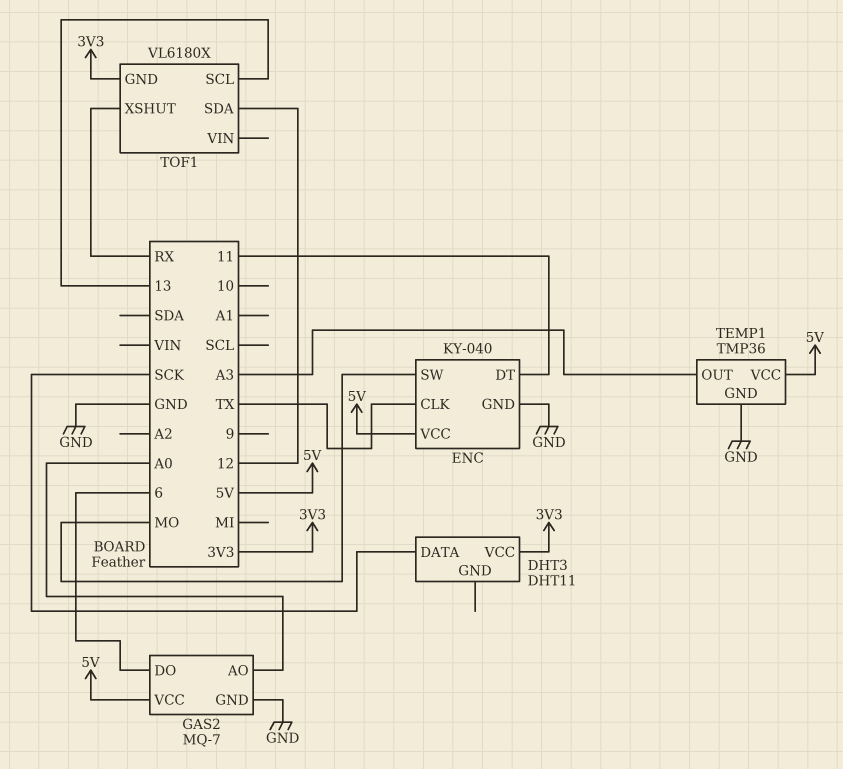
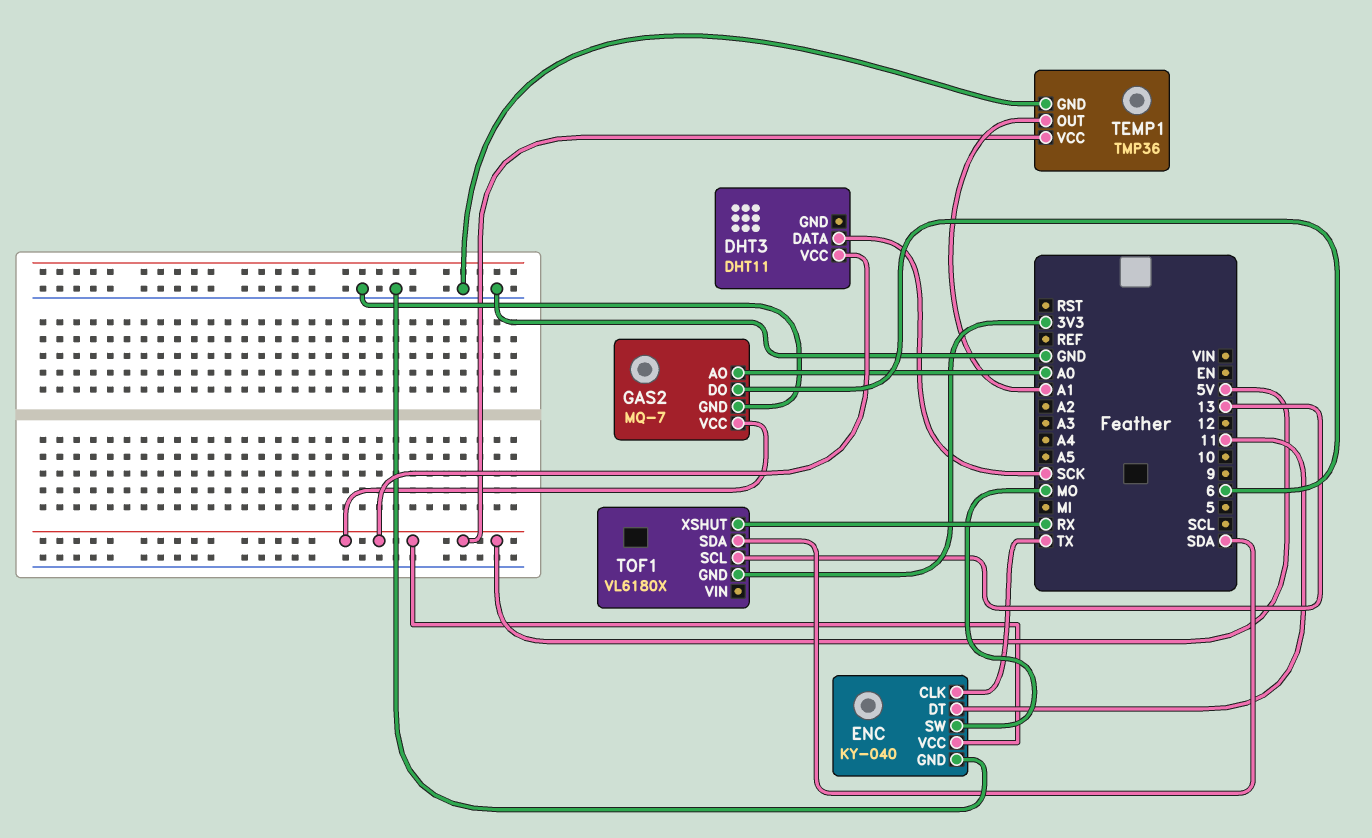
DHT3 pin VCC: 3V3 -> 5V
TEMP1 pin OUT: A3 -> A1
TOF1 pin SDA: 12 -> SDA

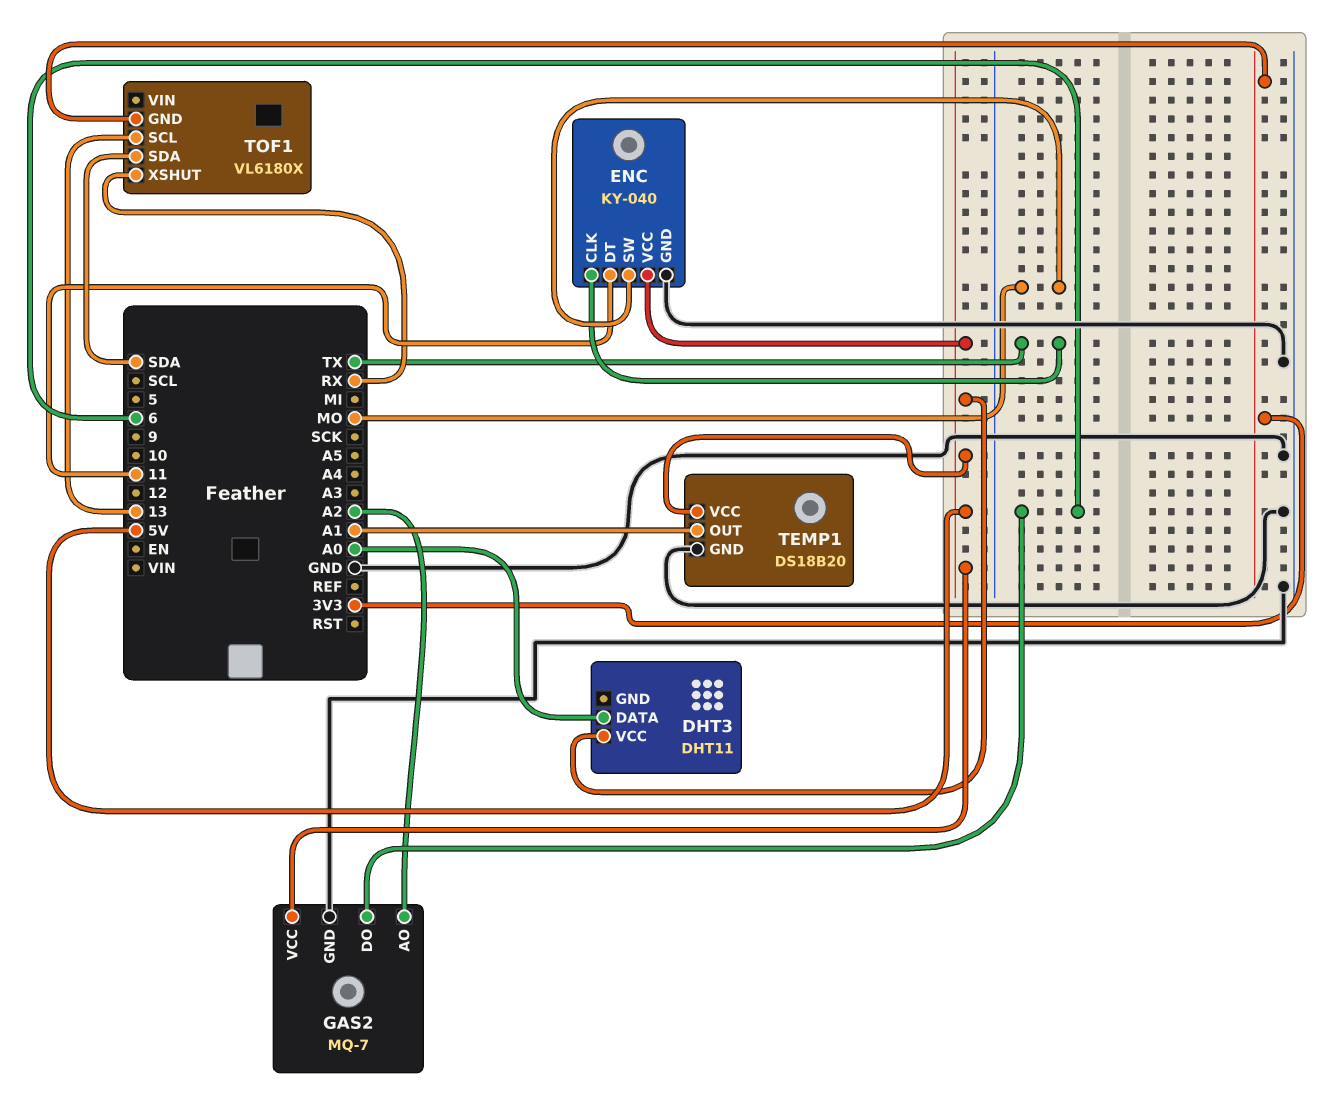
DHT3 pin DATA: SCK -> A0
GAS2 pin AO: A0 -> A2
TEMP1: TMP36 -> DS18B20

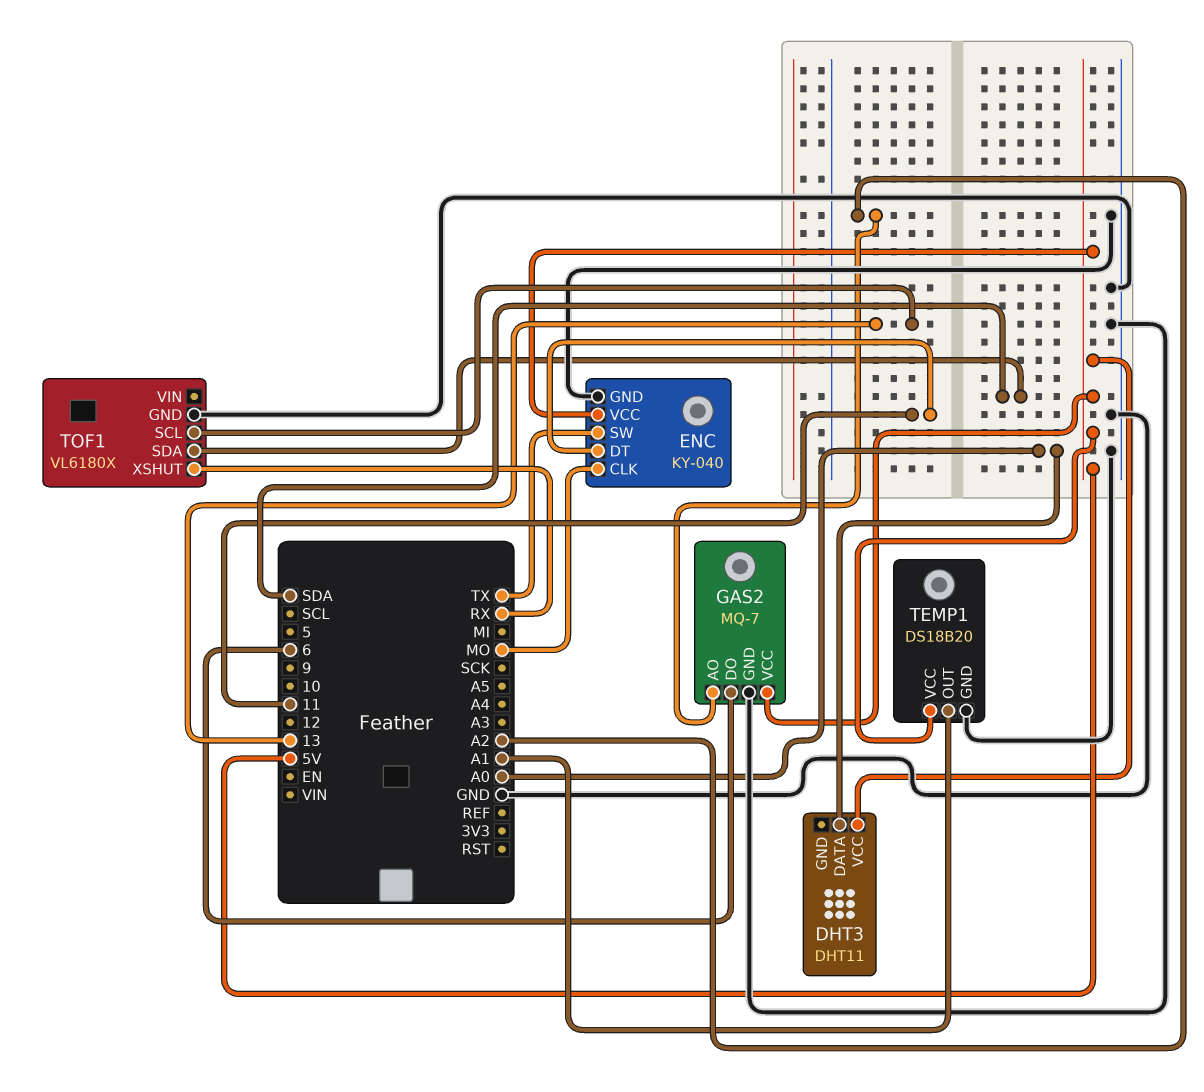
ENC pin CLK: TX -> MO
ENC pin SW: MO -> TX
TOF1 pin GND: 3V3 -> GND

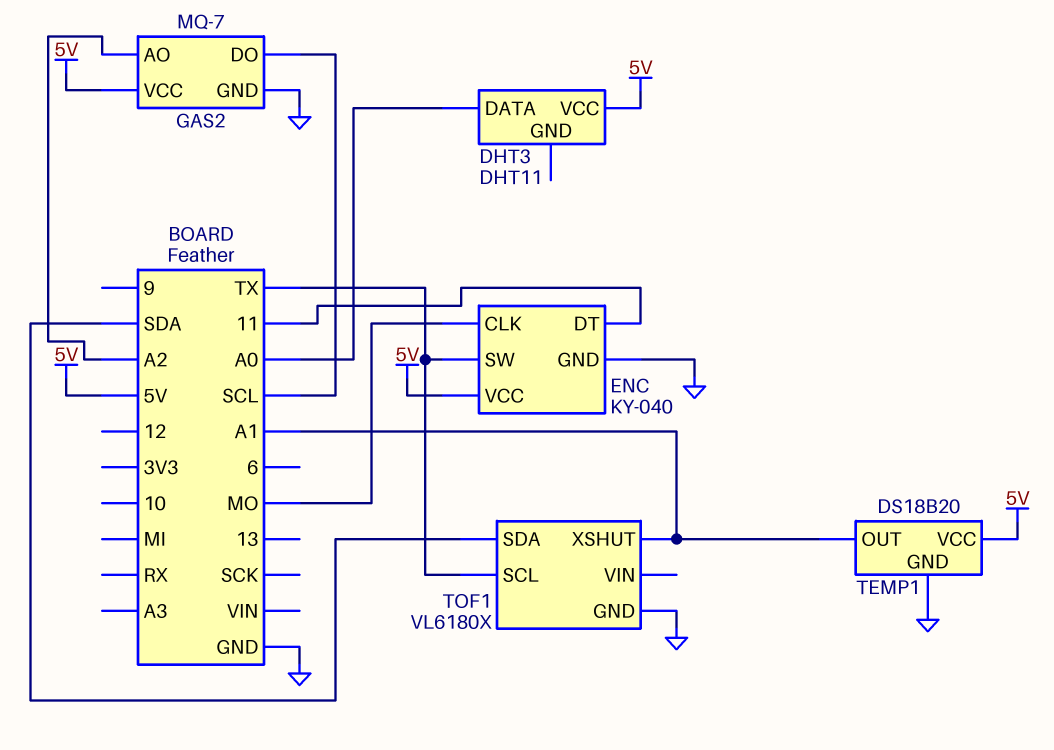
GAS2 pin DO: 6 -> SCL
TOF1 pin SCL: 13 -> TX
TOF1 pin XSHUT: RX -> A1

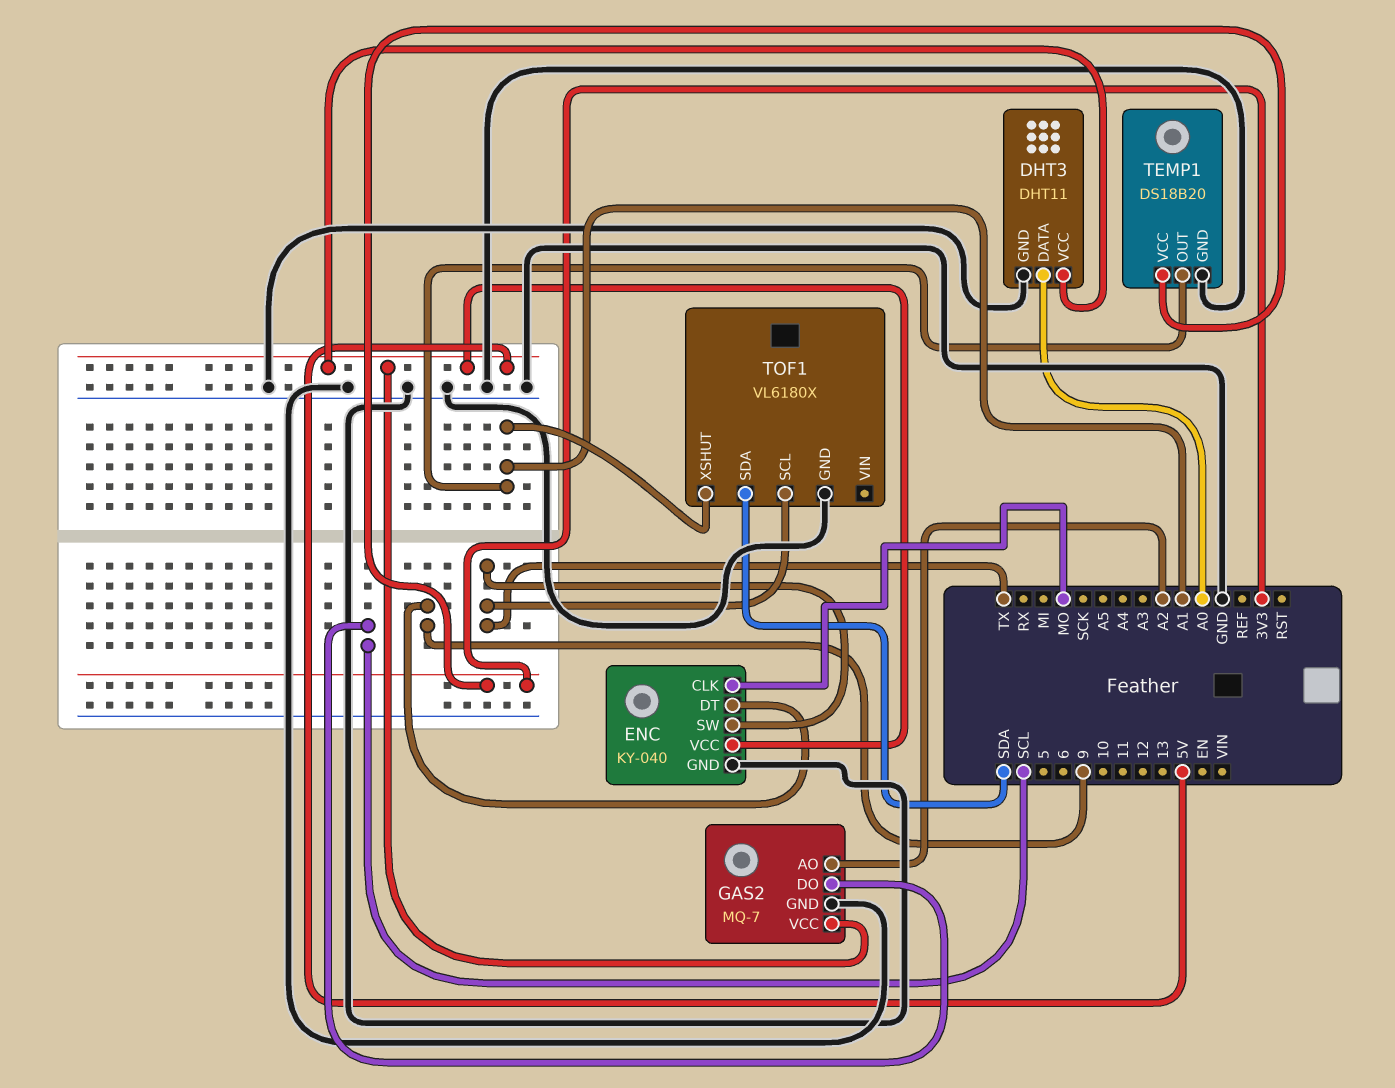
DHT3 pin GND: none -> GND
ENC pin DT: 11 -> 9
TEMP1 pin VCC: 5V -> 3V3

